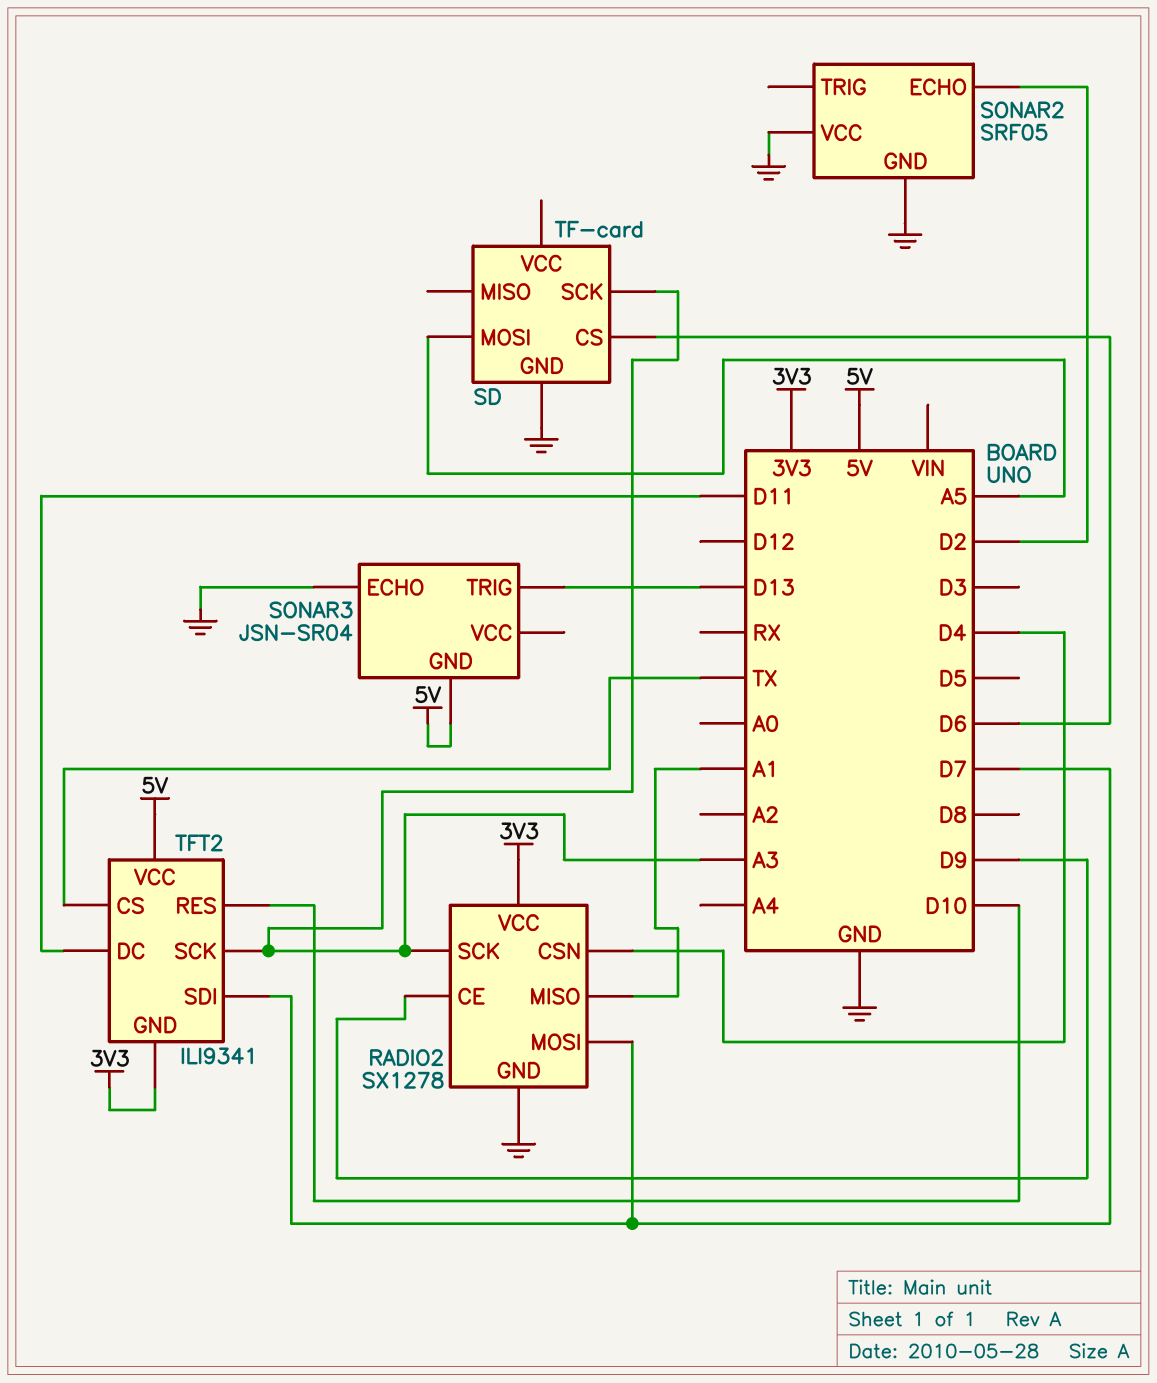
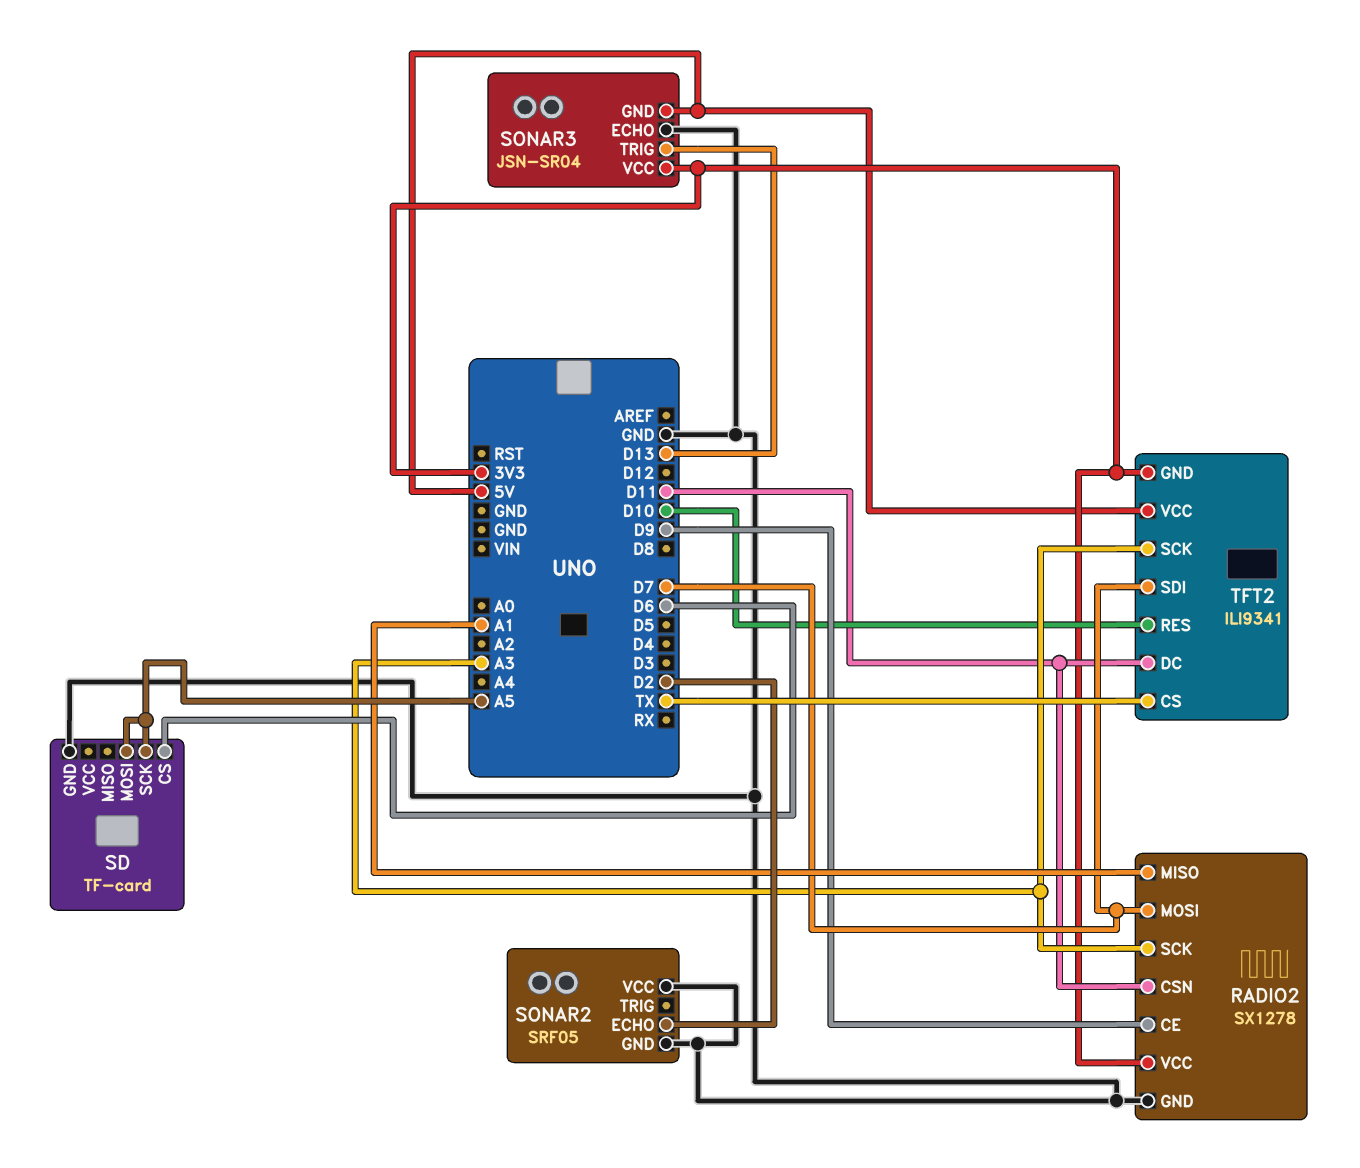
RADIO2 pin CSN: D4 -> D11
SD pin SCK: A3 -> A5
SONAR3 pin VCC: none -> 3V3

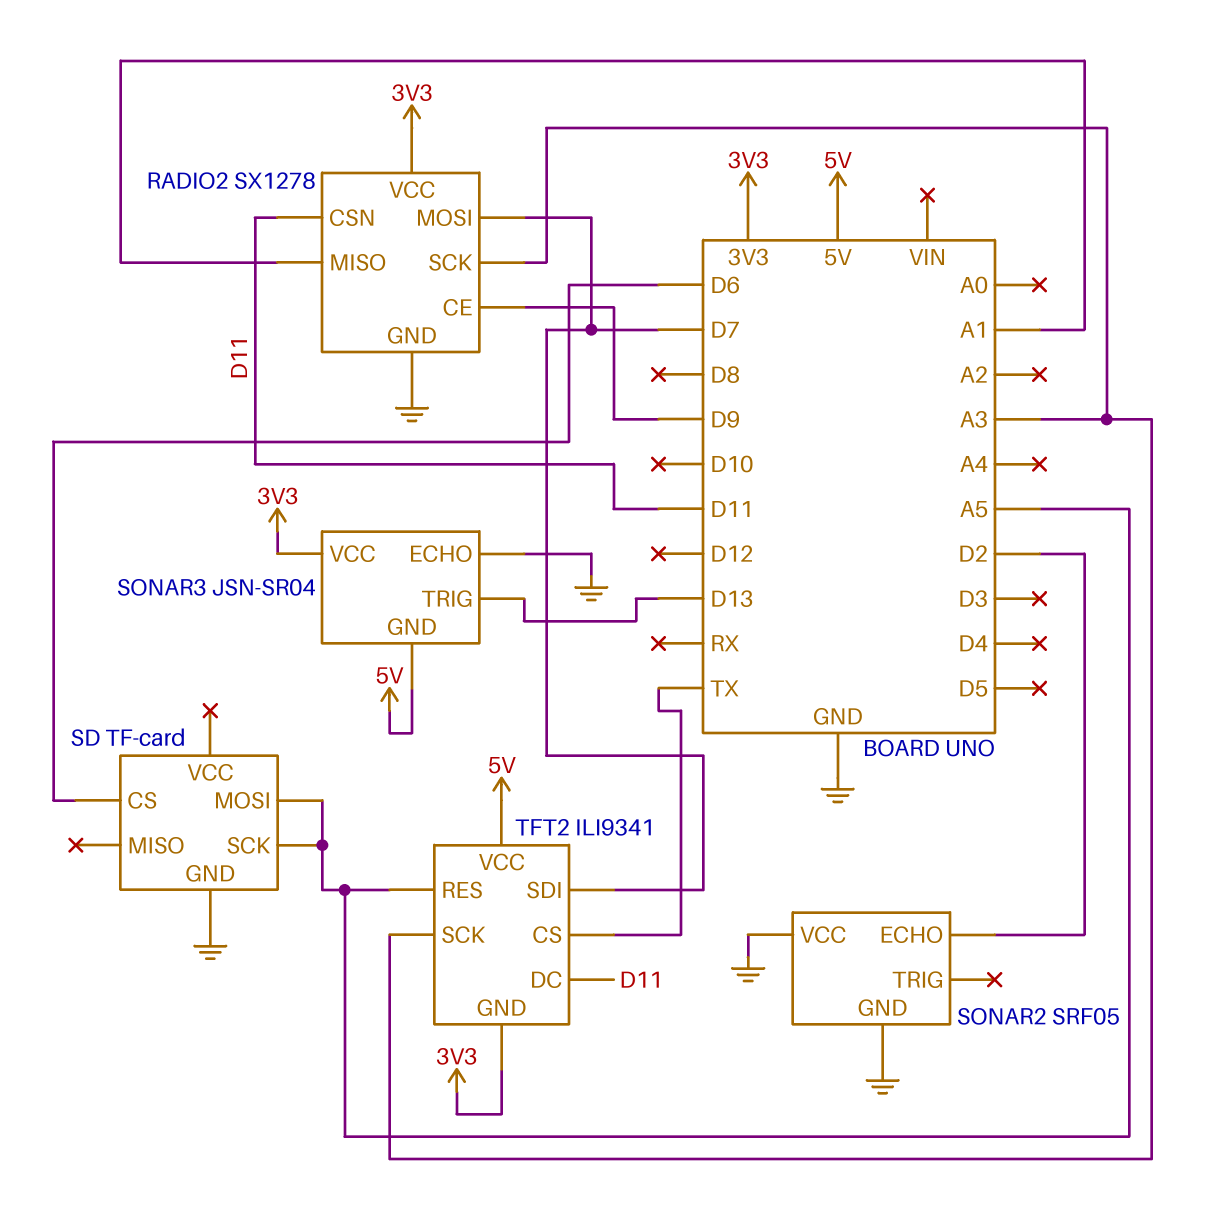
TFT2 pin RES: D10 -> A5

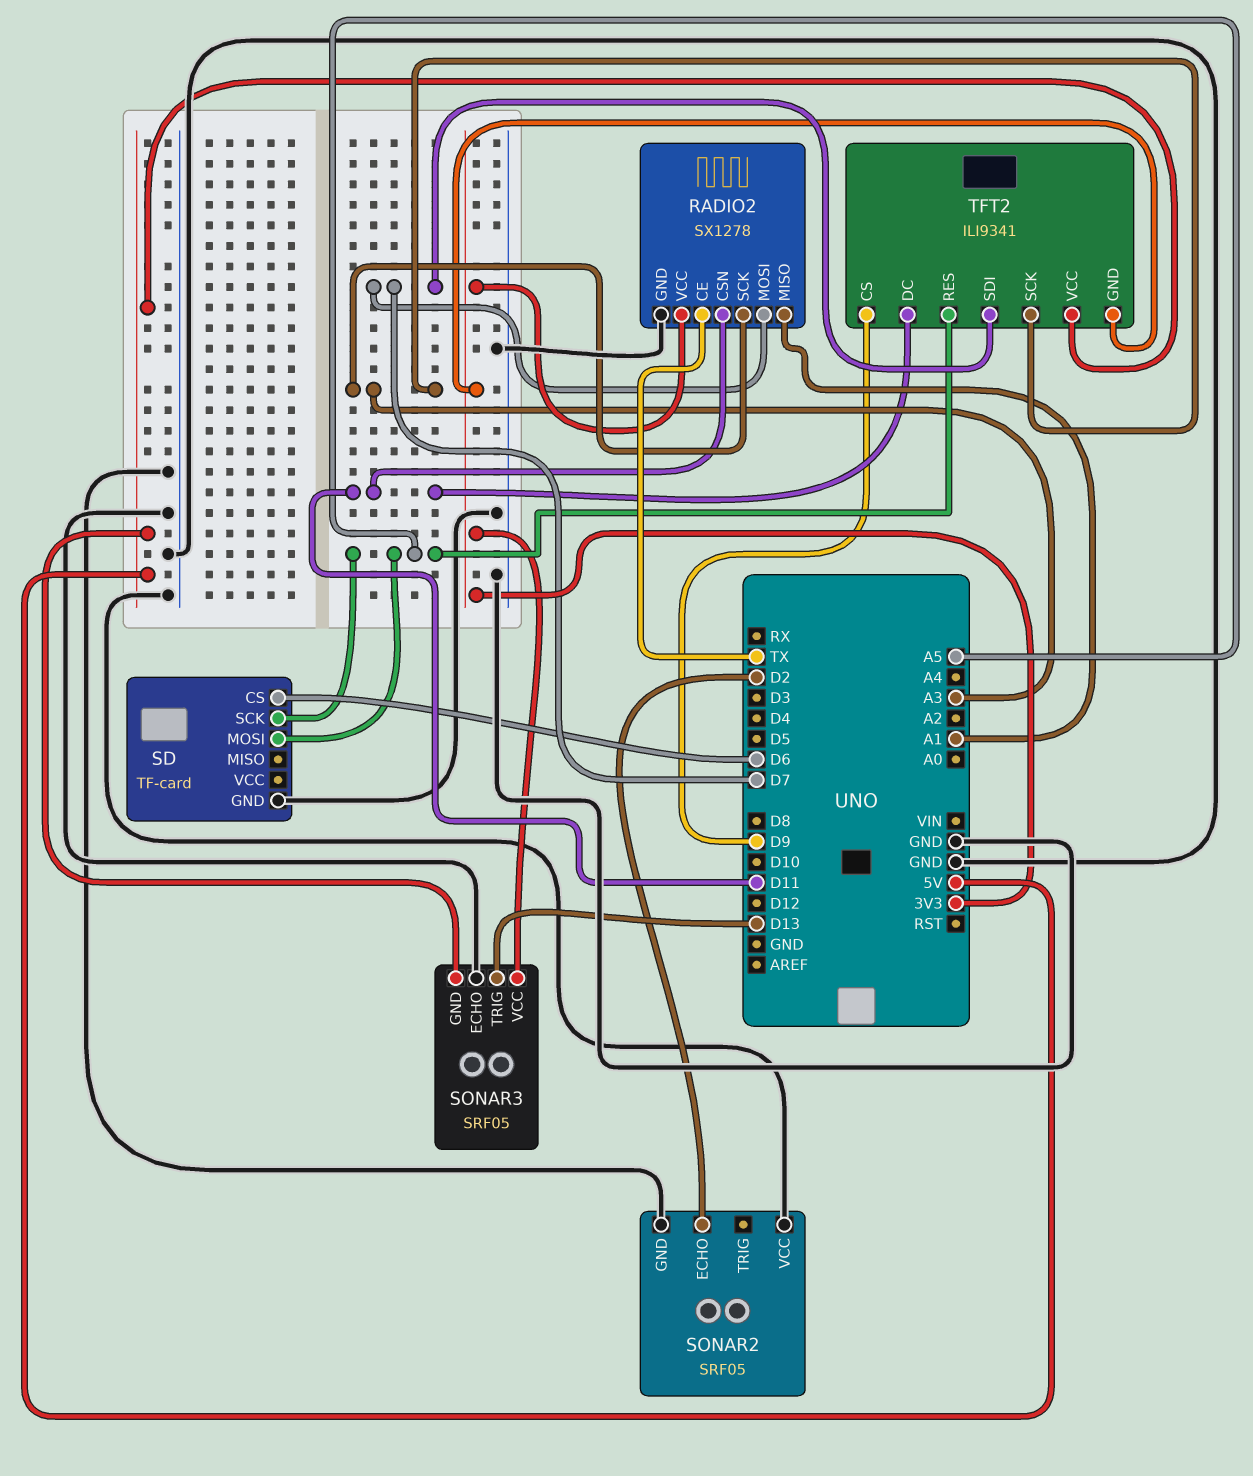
RADIO2 pin CE: D9 -> TX
SONAR3: JSN-SR04 -> SRF05
TFT2 pin CS: TX -> D9

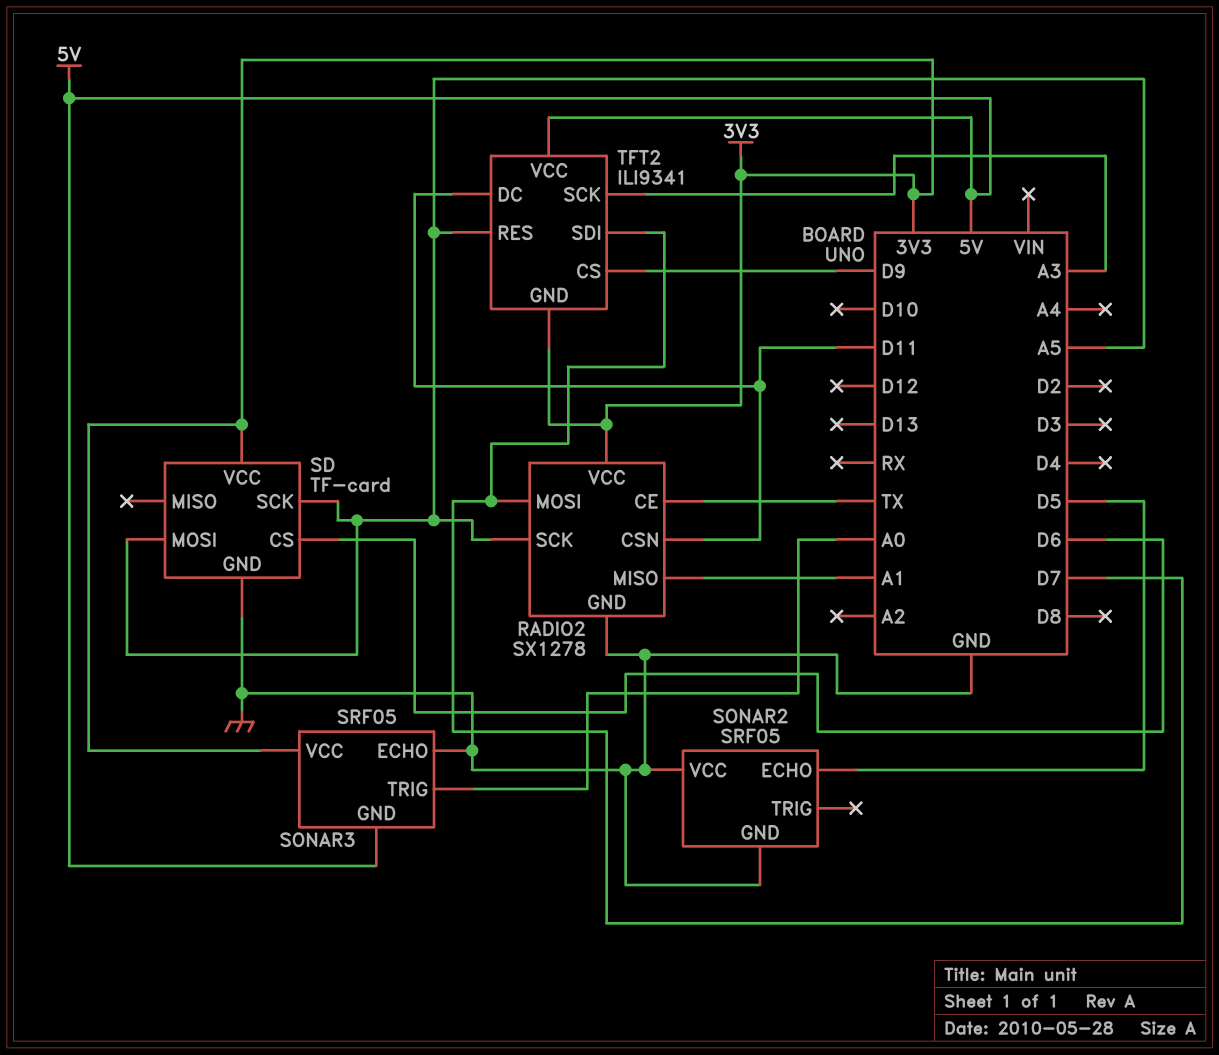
RADIO2 pin SCK: A3 -> A5
SD pin VCC: none -> 3V3
SONAR2 pin ECHO: D2 -> D5
SONAR3 pin TRIG: D13 -> A0

